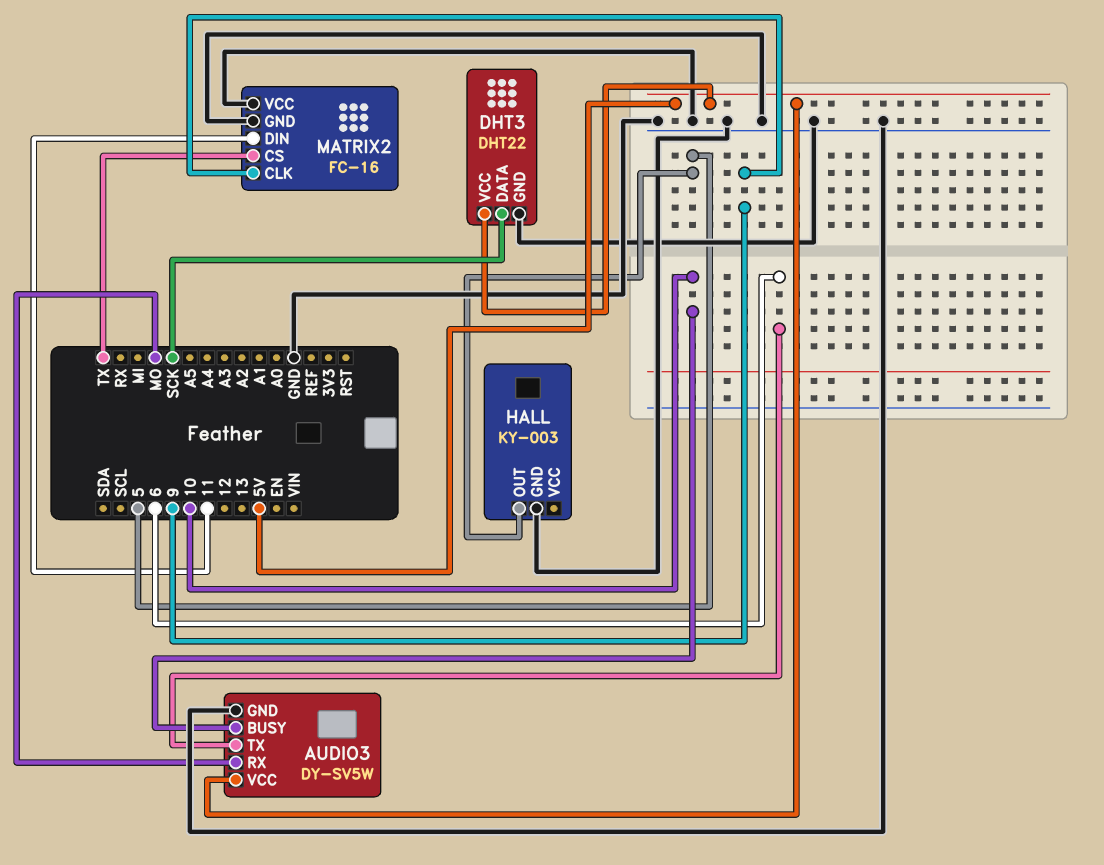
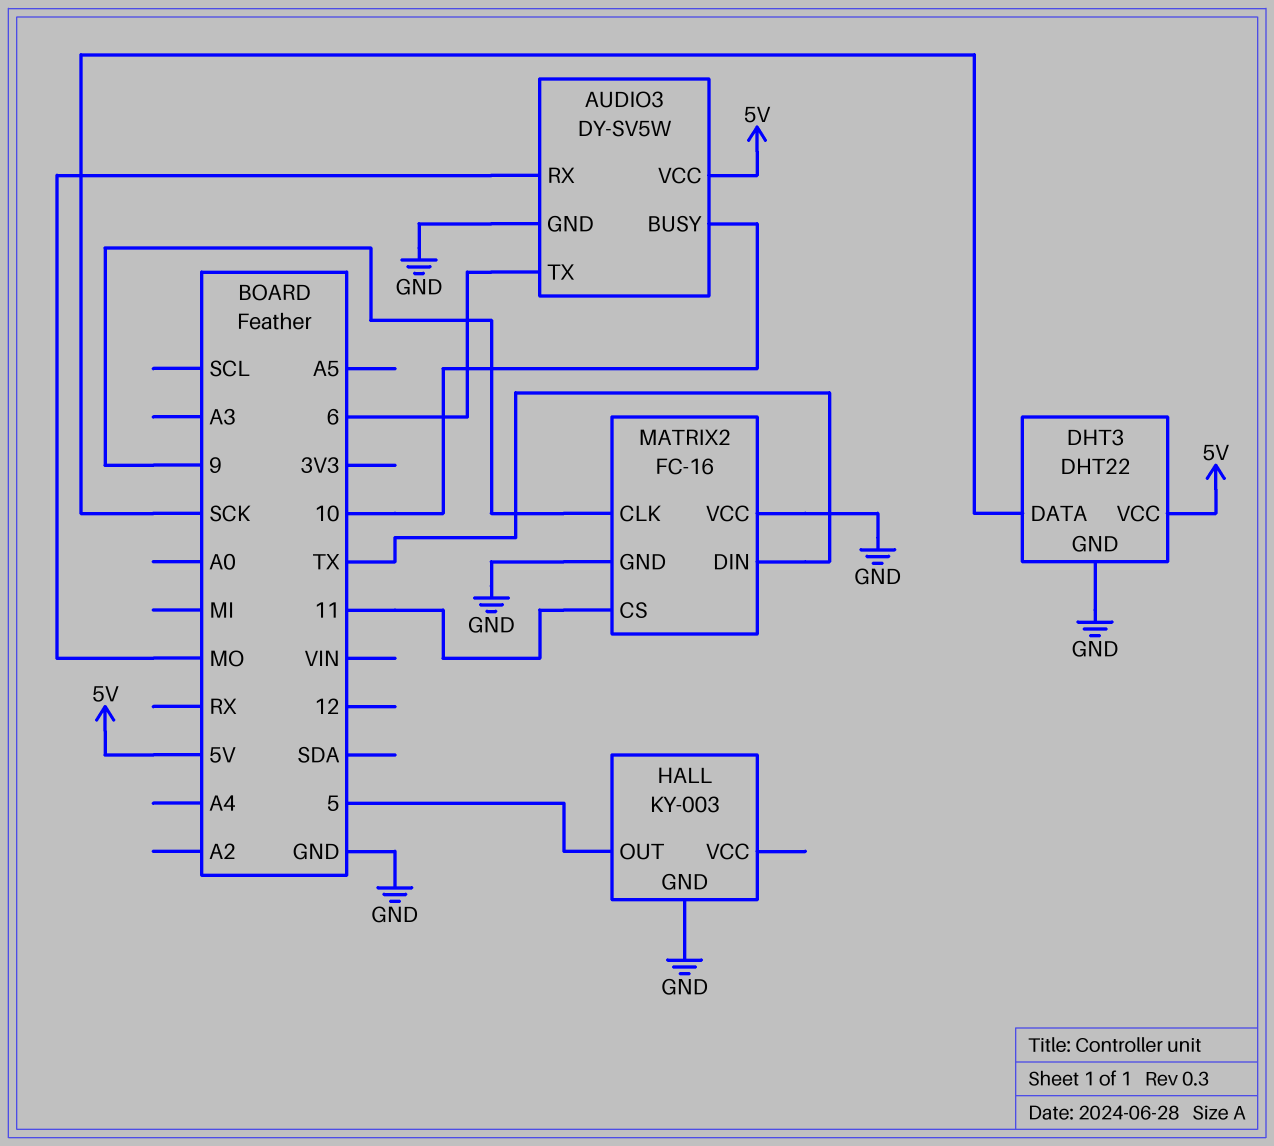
MATRIX2 pin CS: TX -> 11
MATRIX2 pin DIN: 11 -> TX

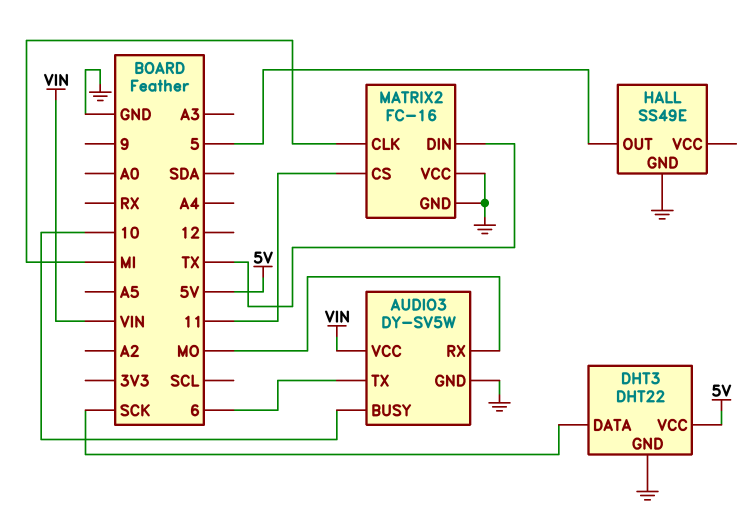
AUDIO3 pin VCC: 5V -> VIN
HALL: KY-003 -> SS49E
MATRIX2 pin CLK: 9 -> MI

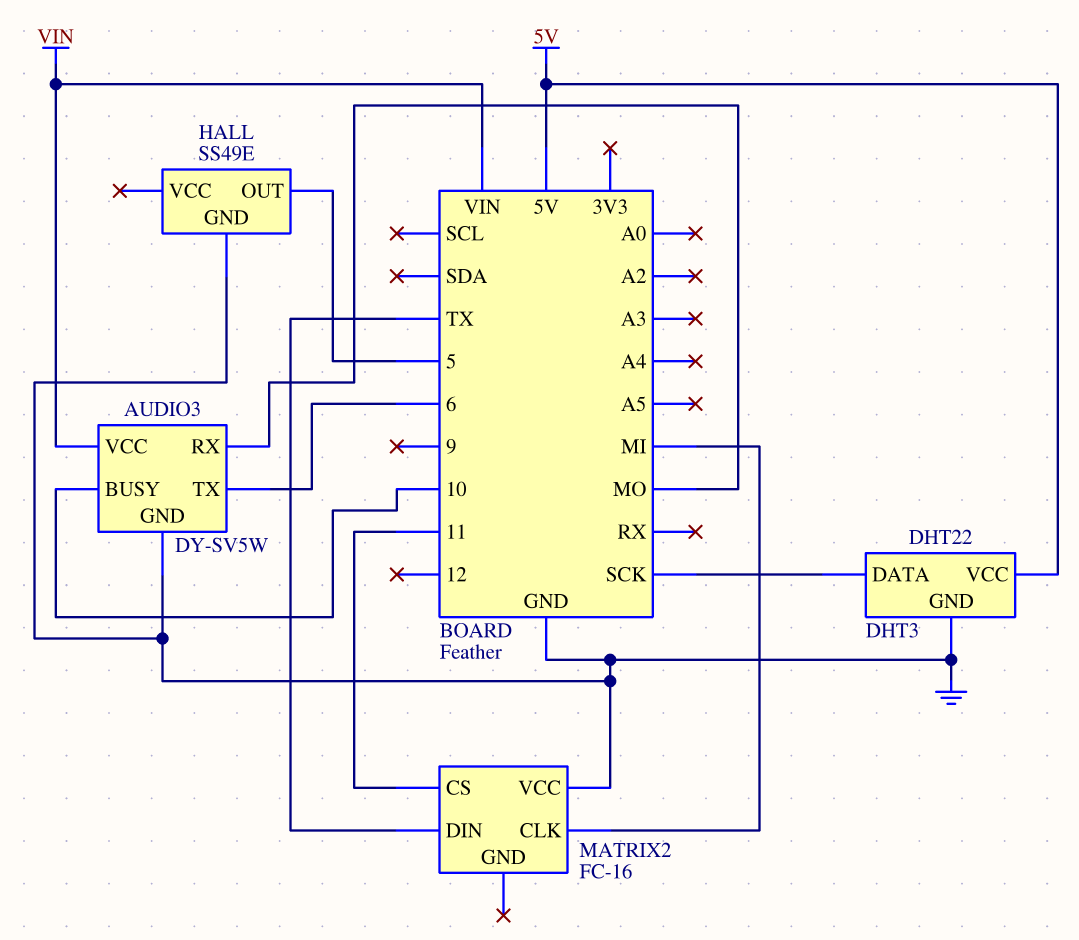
MATRIX2 pin GND: GND -> none

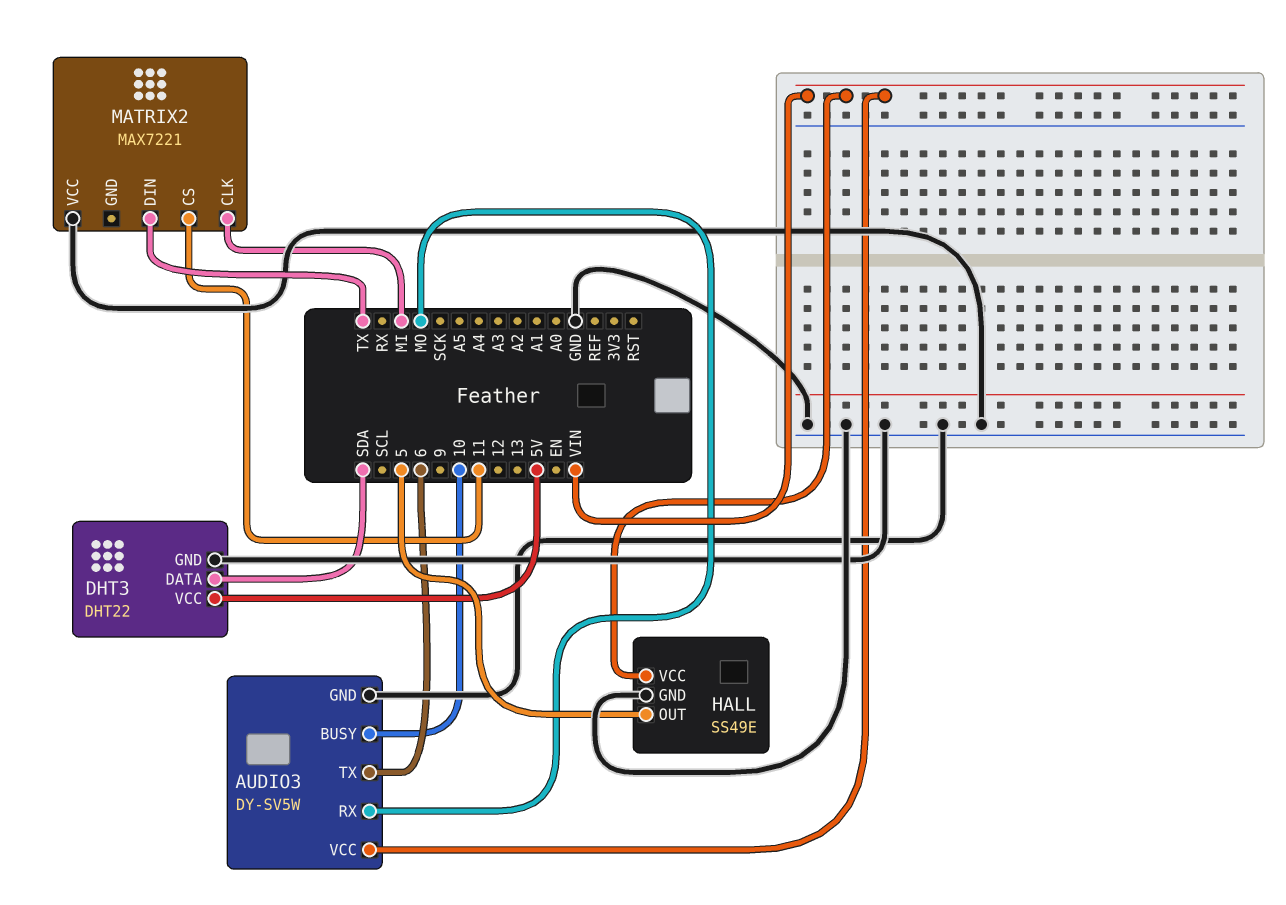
DHT3 pin DATA: SCK -> SDA
HALL pin VCC: none -> VIN
MATRIX2: FC-16 -> MAX7221

